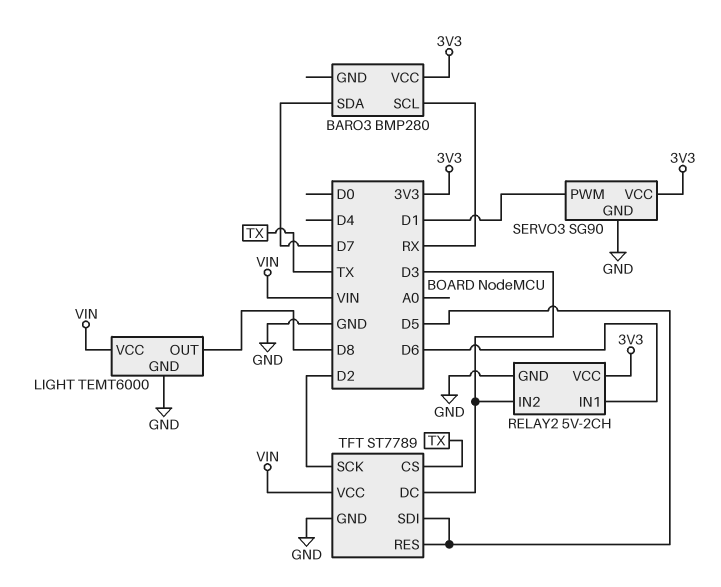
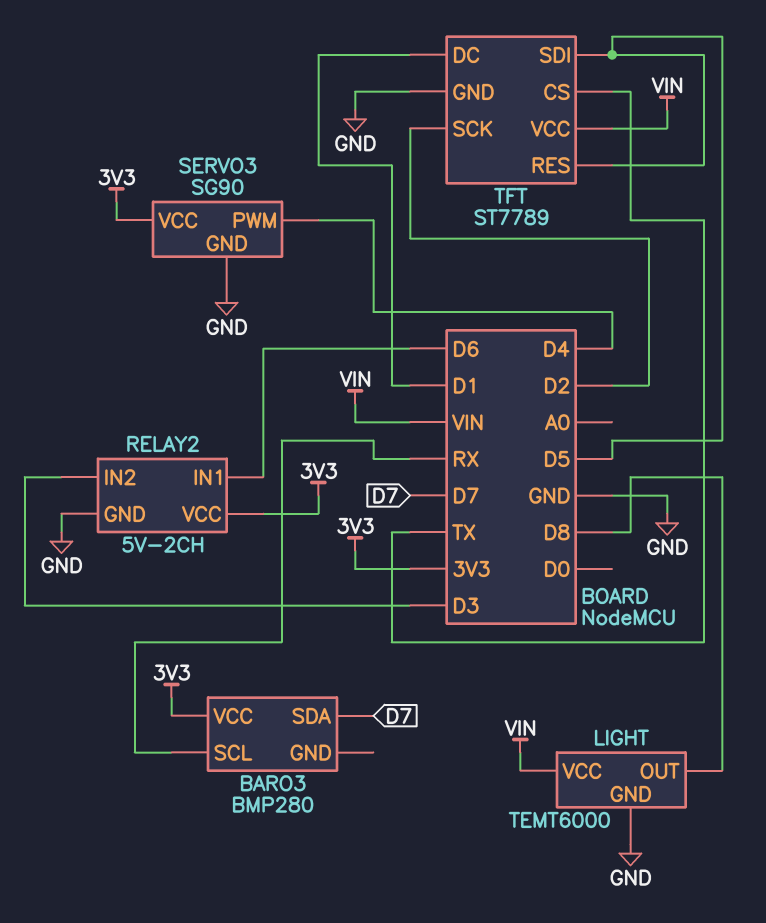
SERVO3 pin PWM: D1 -> D4
TFT pin DC: D3 -> D1

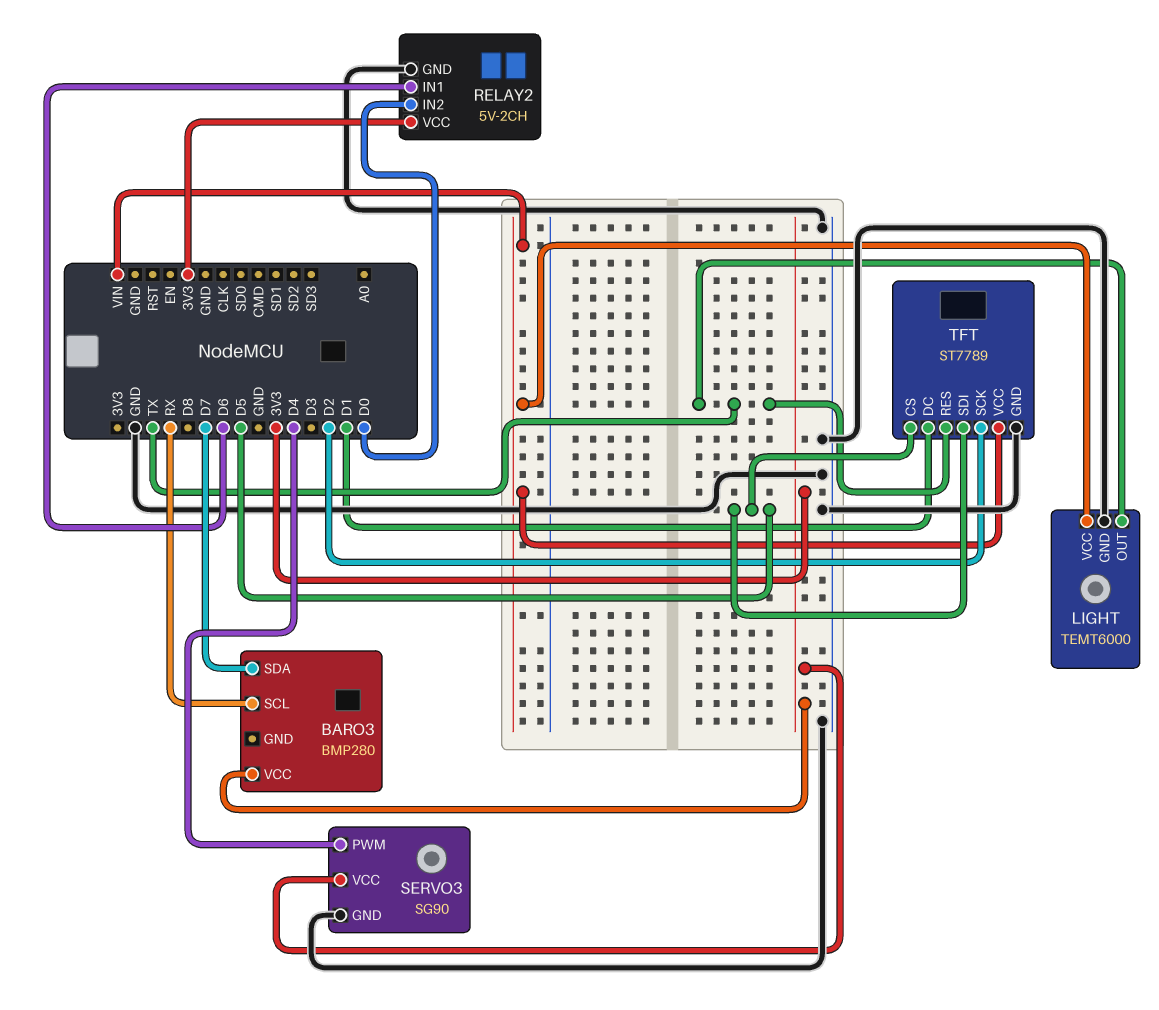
LIGHT pin OUT: D8 -> TX
RELAY2 pin IN2: D3 -> D0
TFT pin CS: TX -> D5
TFT pin RES: D5 -> TX

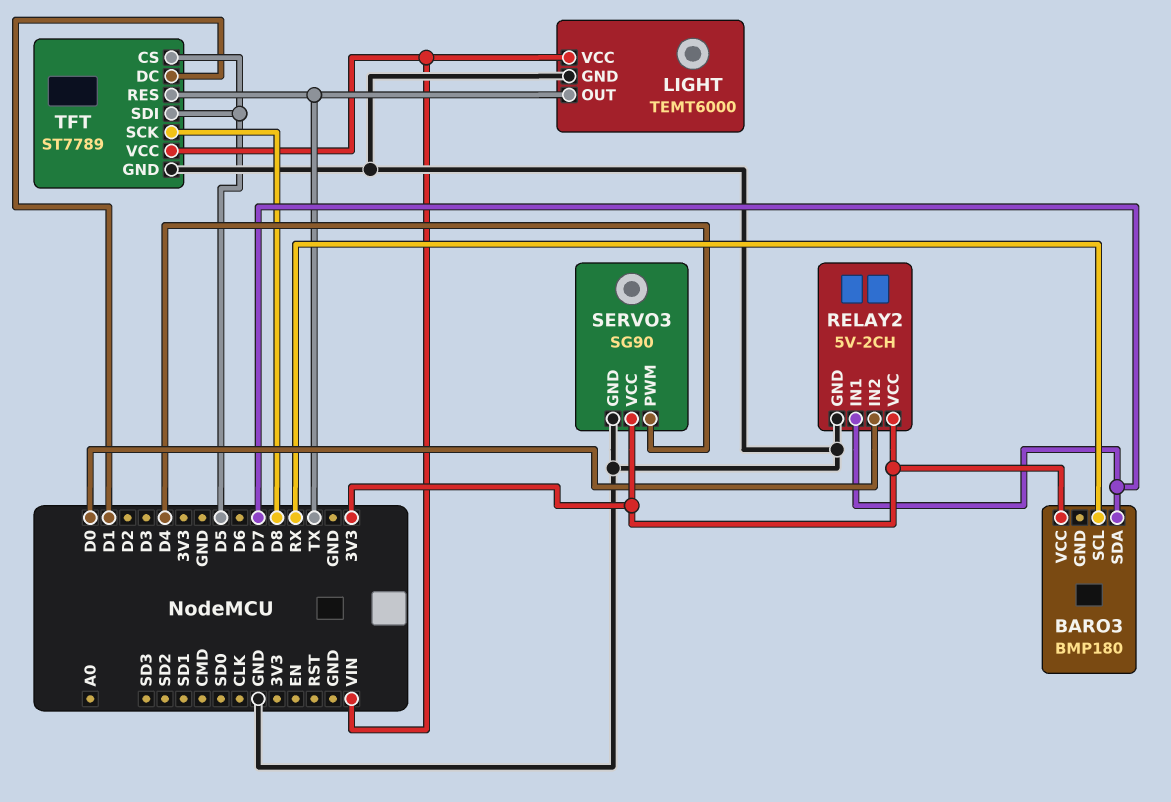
BARO3: BMP280 -> BMP180
RELAY2 pin IN1: D6 -> D7
TFT pin SCK: D2 -> D8

